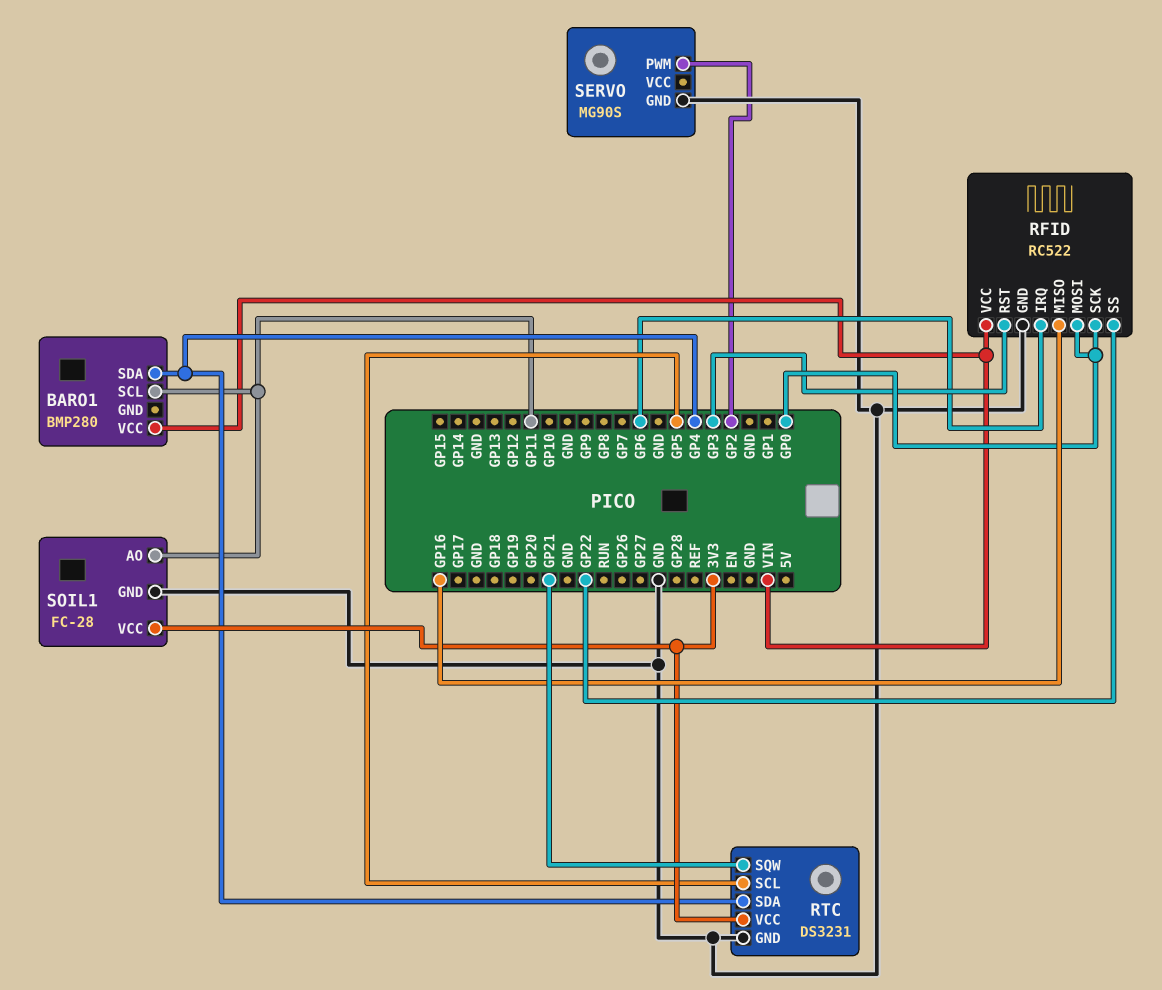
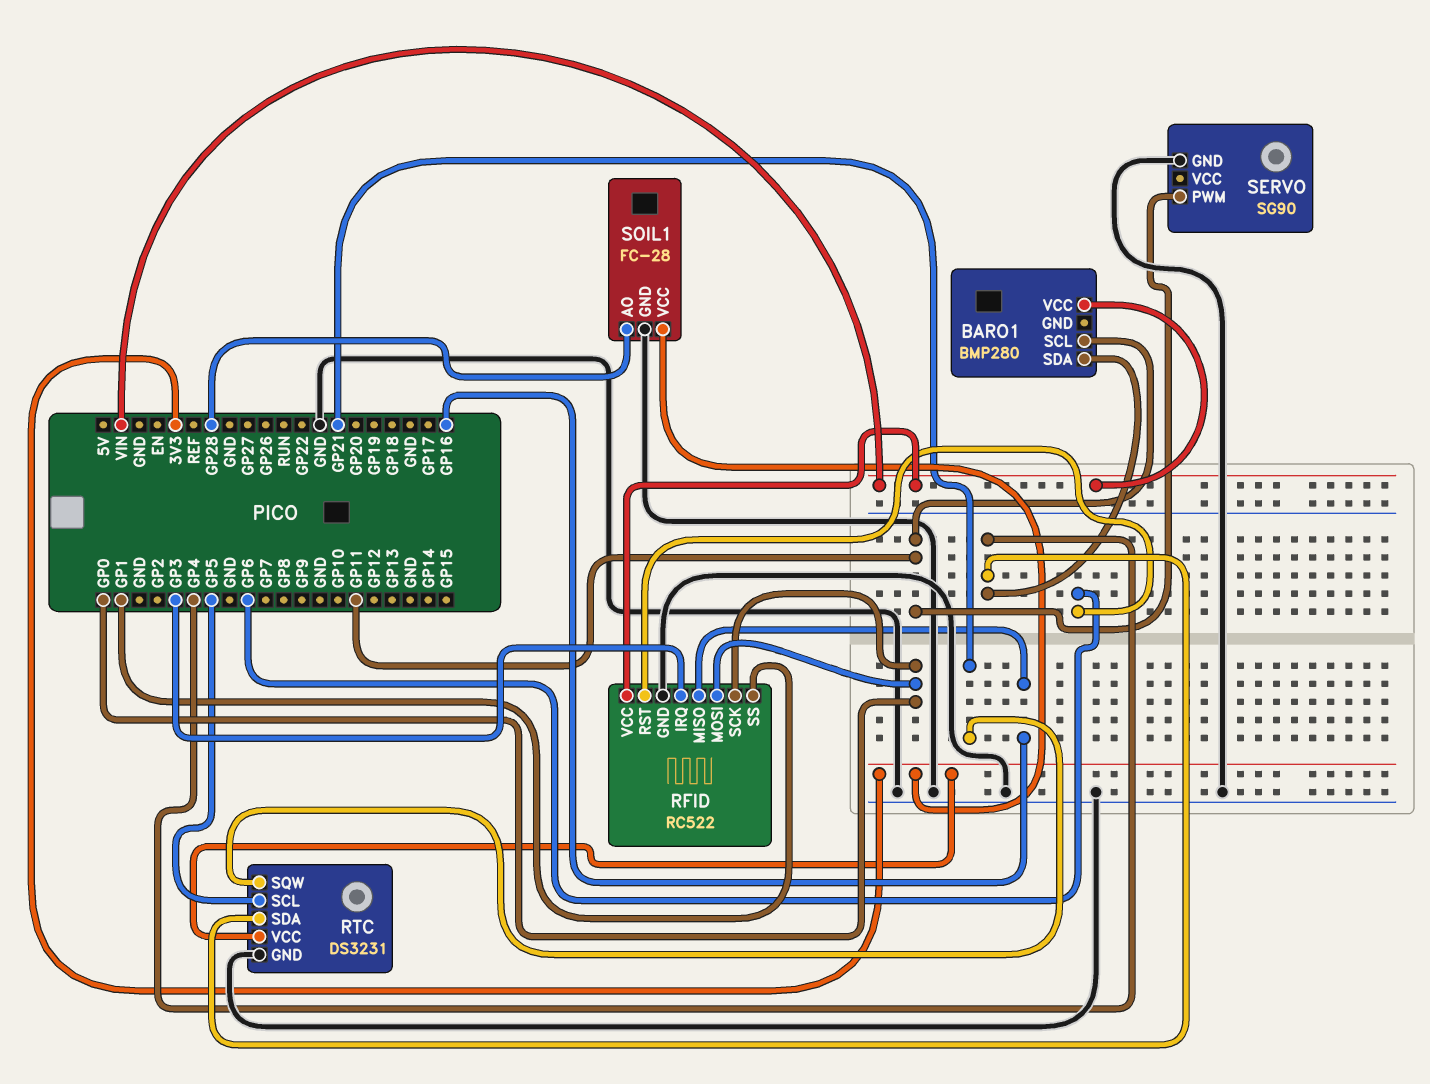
RFID pin IRQ: GP6 -> GP3
RFID pin RST: GP3 -> GP6
RFID pin SS: GP22 -> GP1
SERVO: MG90S -> SG90
SERVO pin PWM: GP2 -> GP11
SOIL1 pin AO: GP11 -> GP28

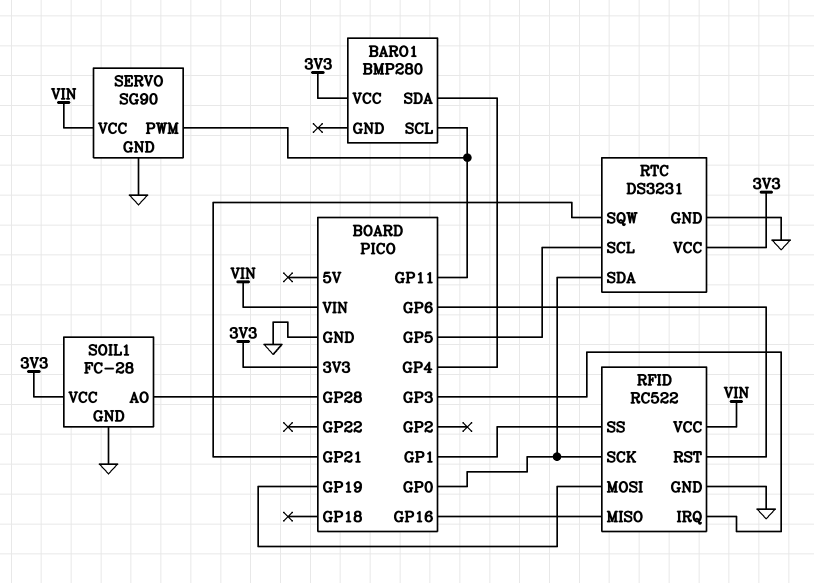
BARO1 pin VCC: VIN -> 3V3
RFID pin MOSI: GP0 -> GP19
RTC pin SDA: GP4 -> GP0
SERVO pin VCC: none -> VIN

